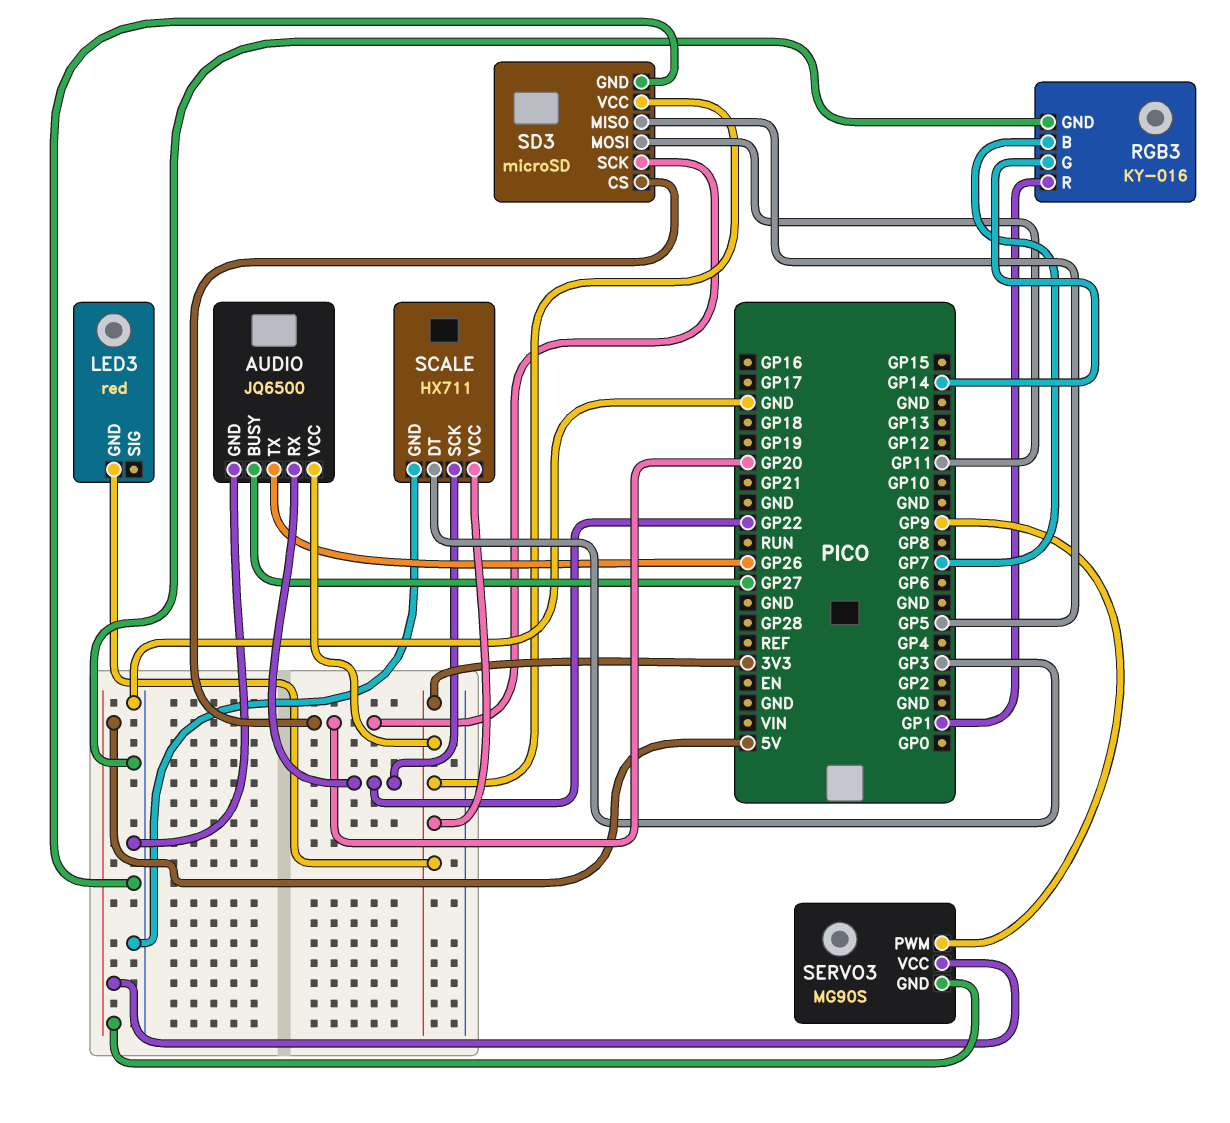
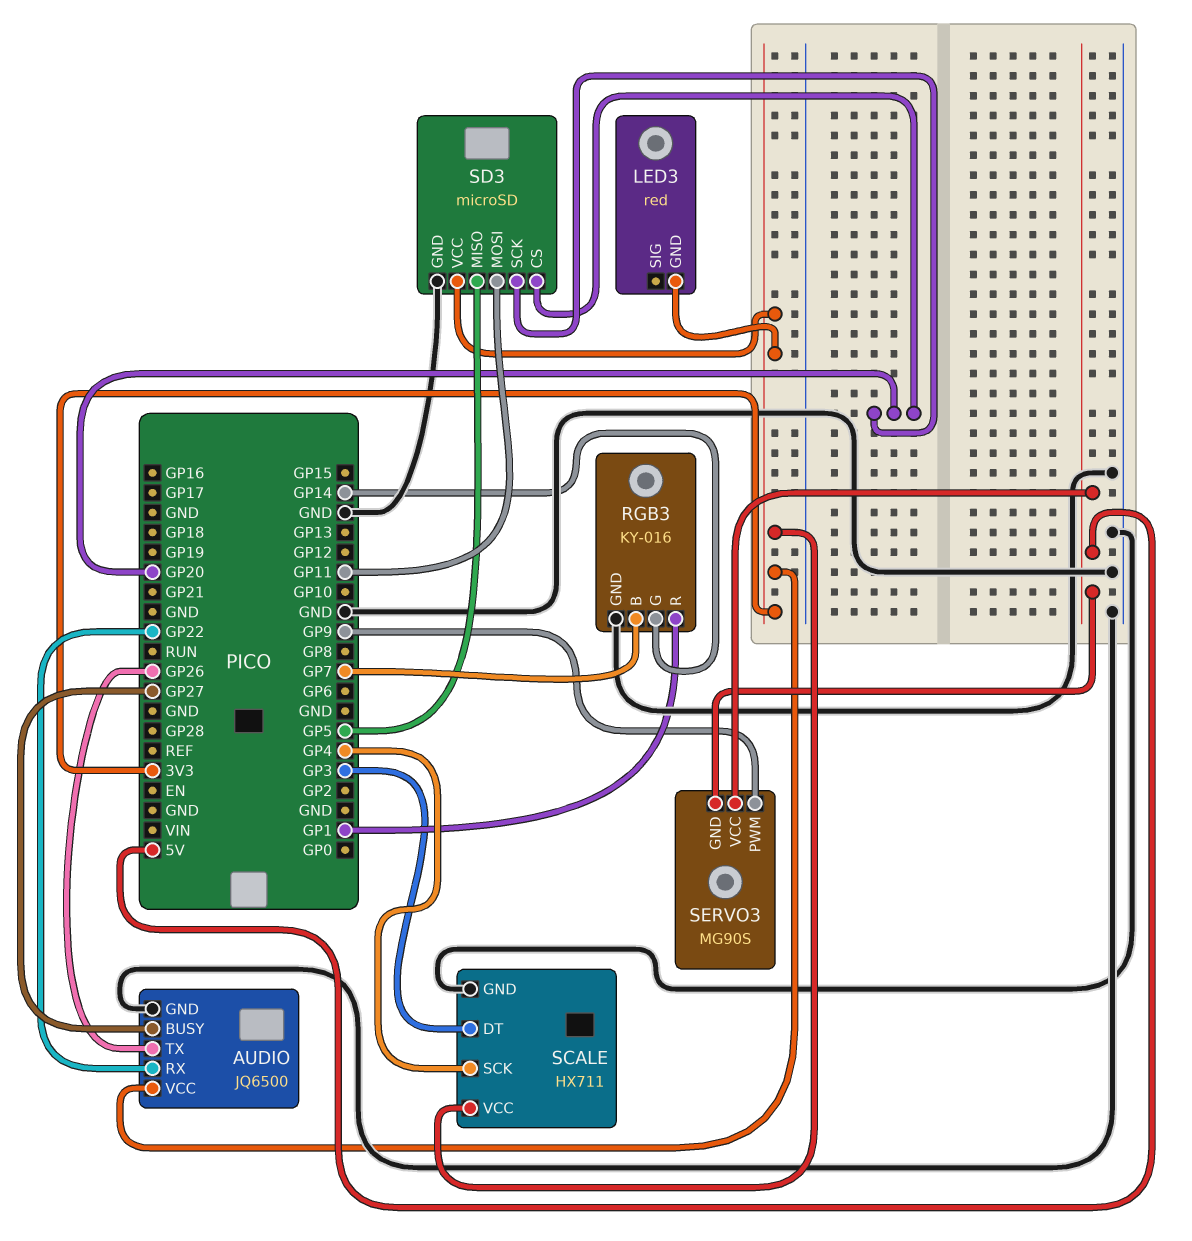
SCALE pin SCK: GP22 -> GP4

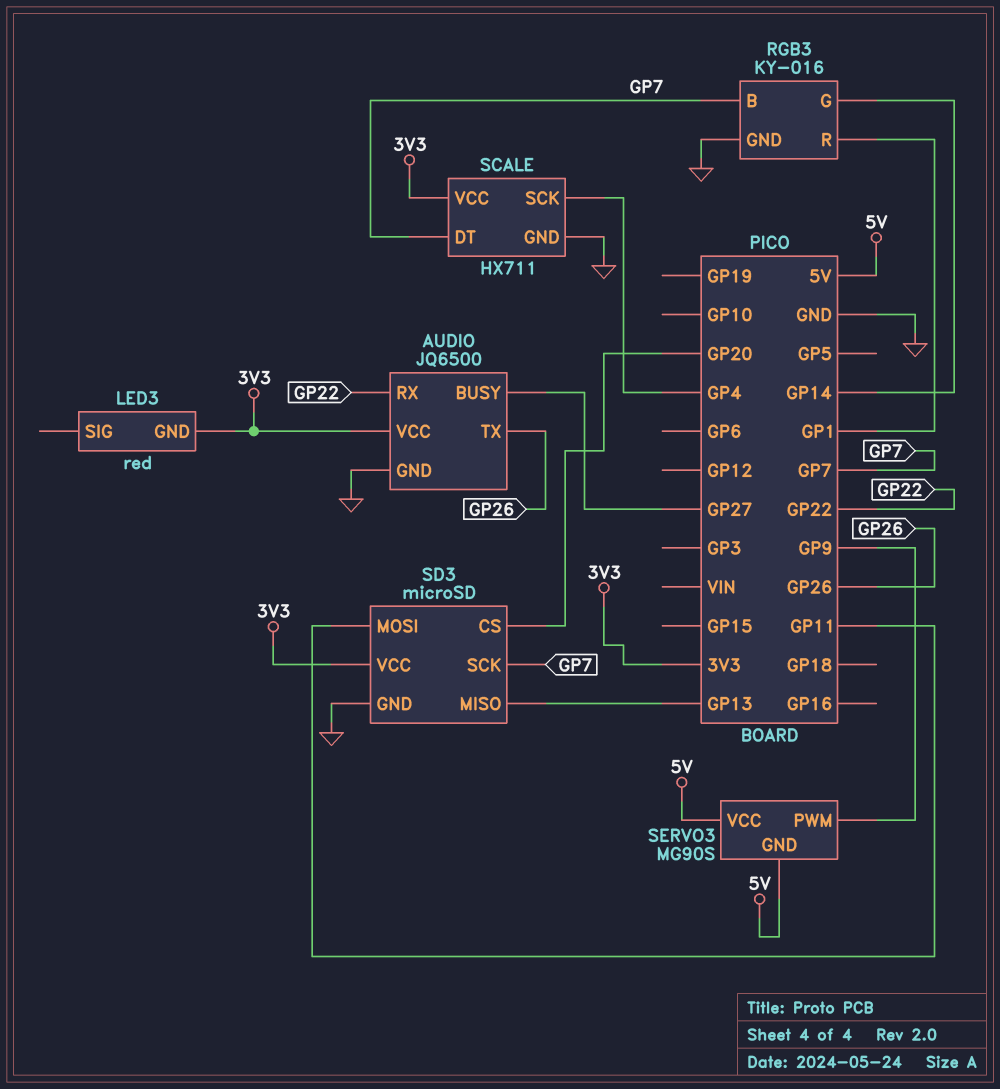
SCALE pin DT: GP3 -> GP7
SD3 pin MISO: GP5 -> GP13
SD3 pin SCK: GP20 -> GP7

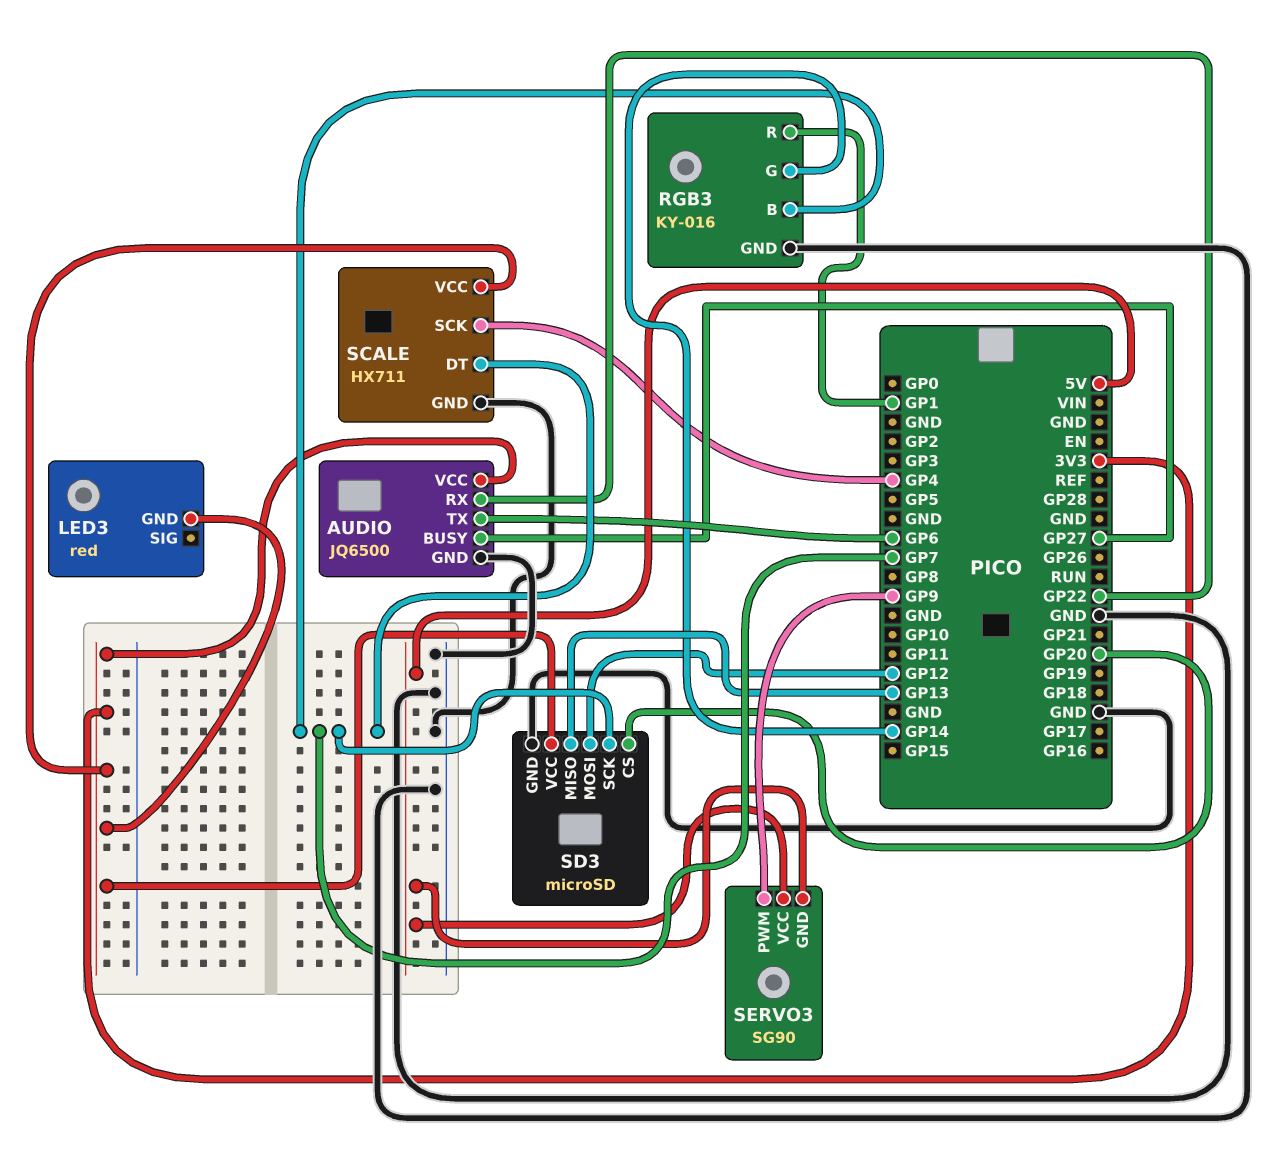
AUDIO pin TX: GP26 -> GP6
SD3 pin MOSI: GP11 -> GP12
SERVO3: MG90S -> SG90

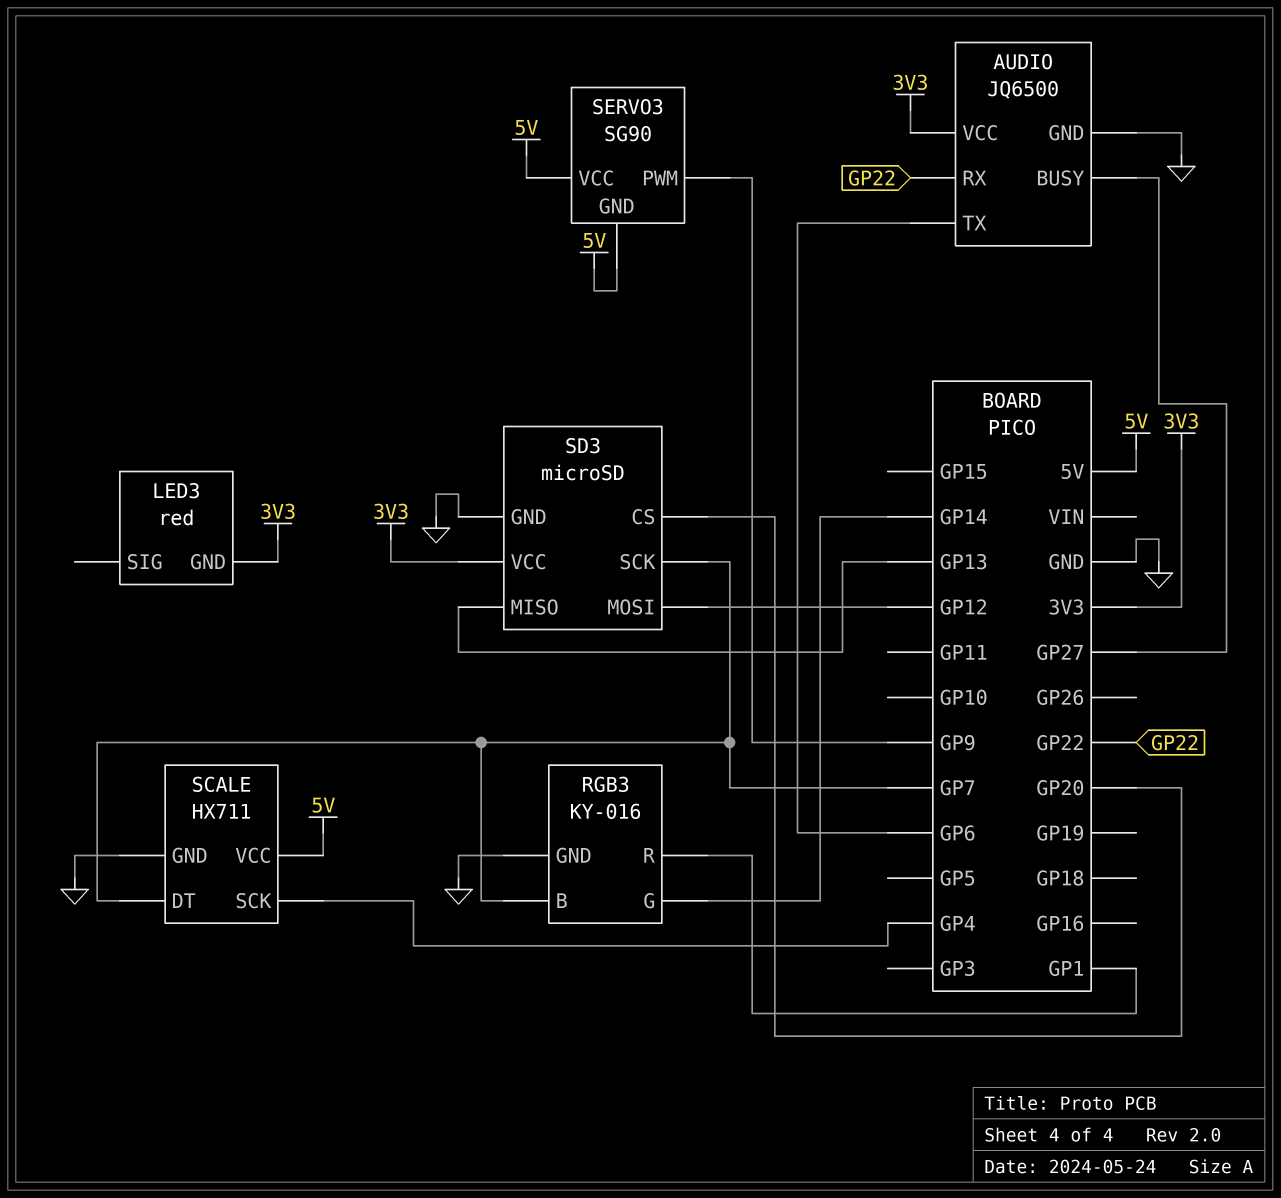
SCALE pin VCC: 3V3 -> 5V

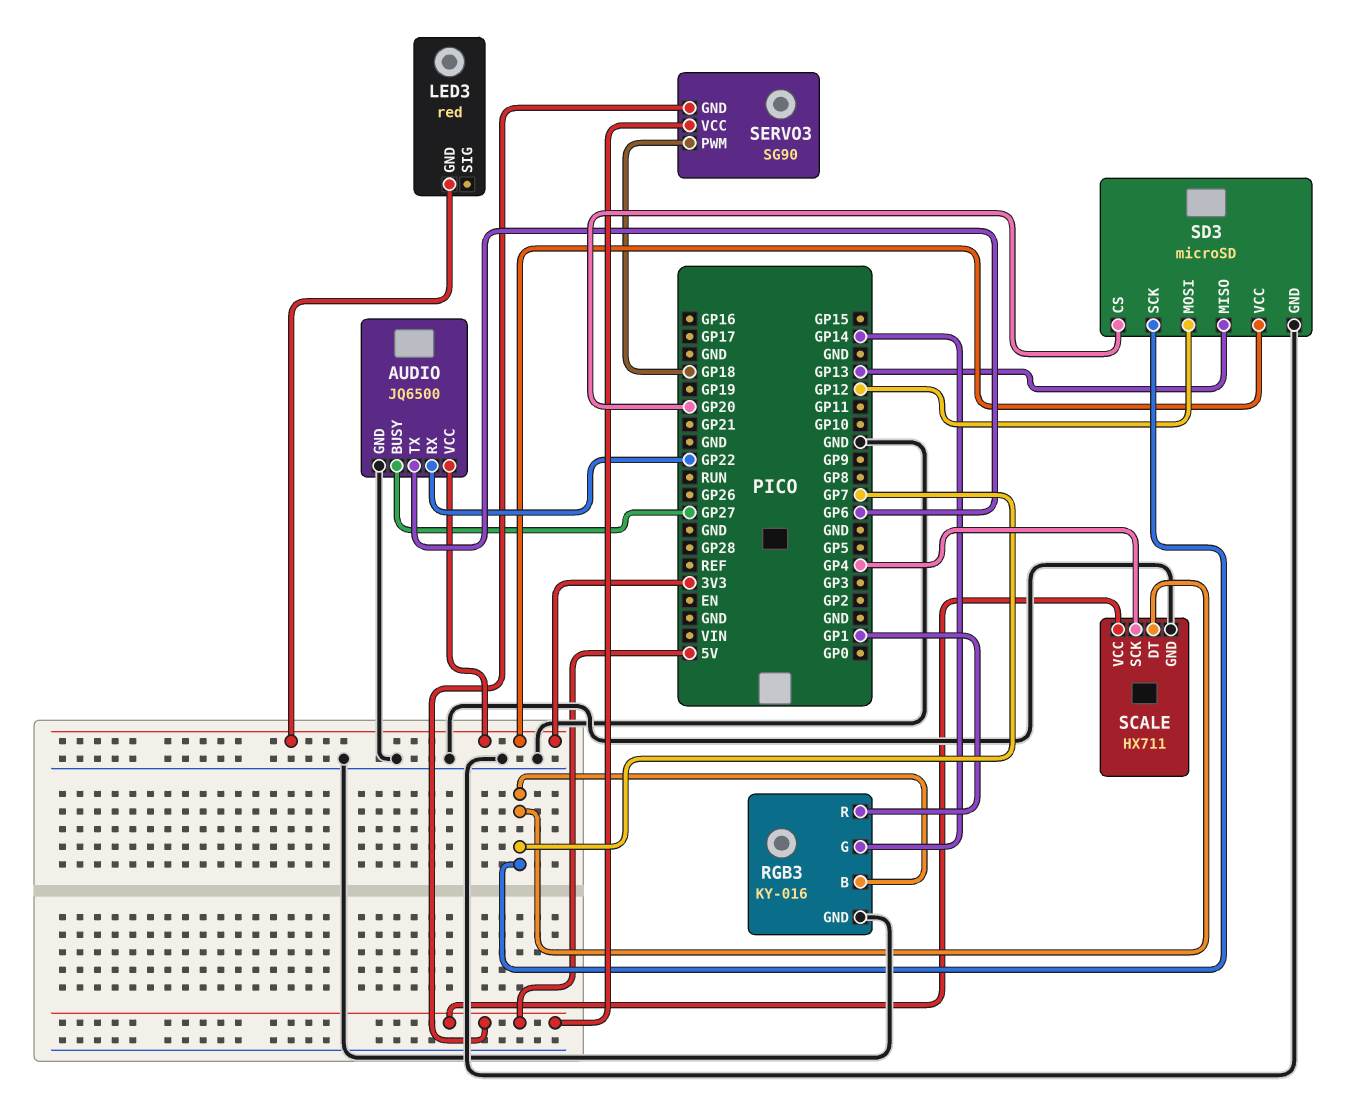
SERVO3 pin PWM: GP9 -> GP18

